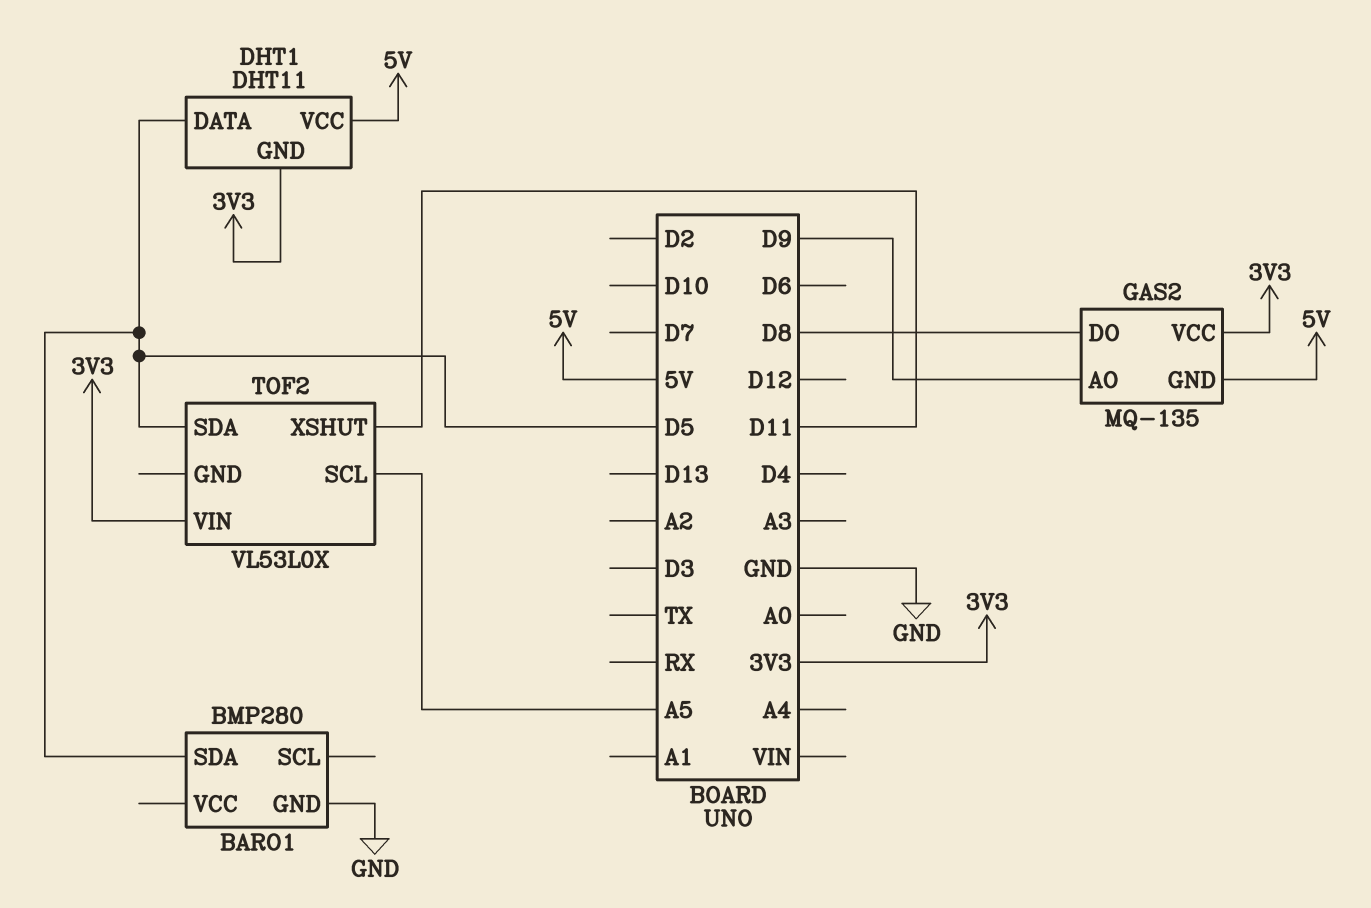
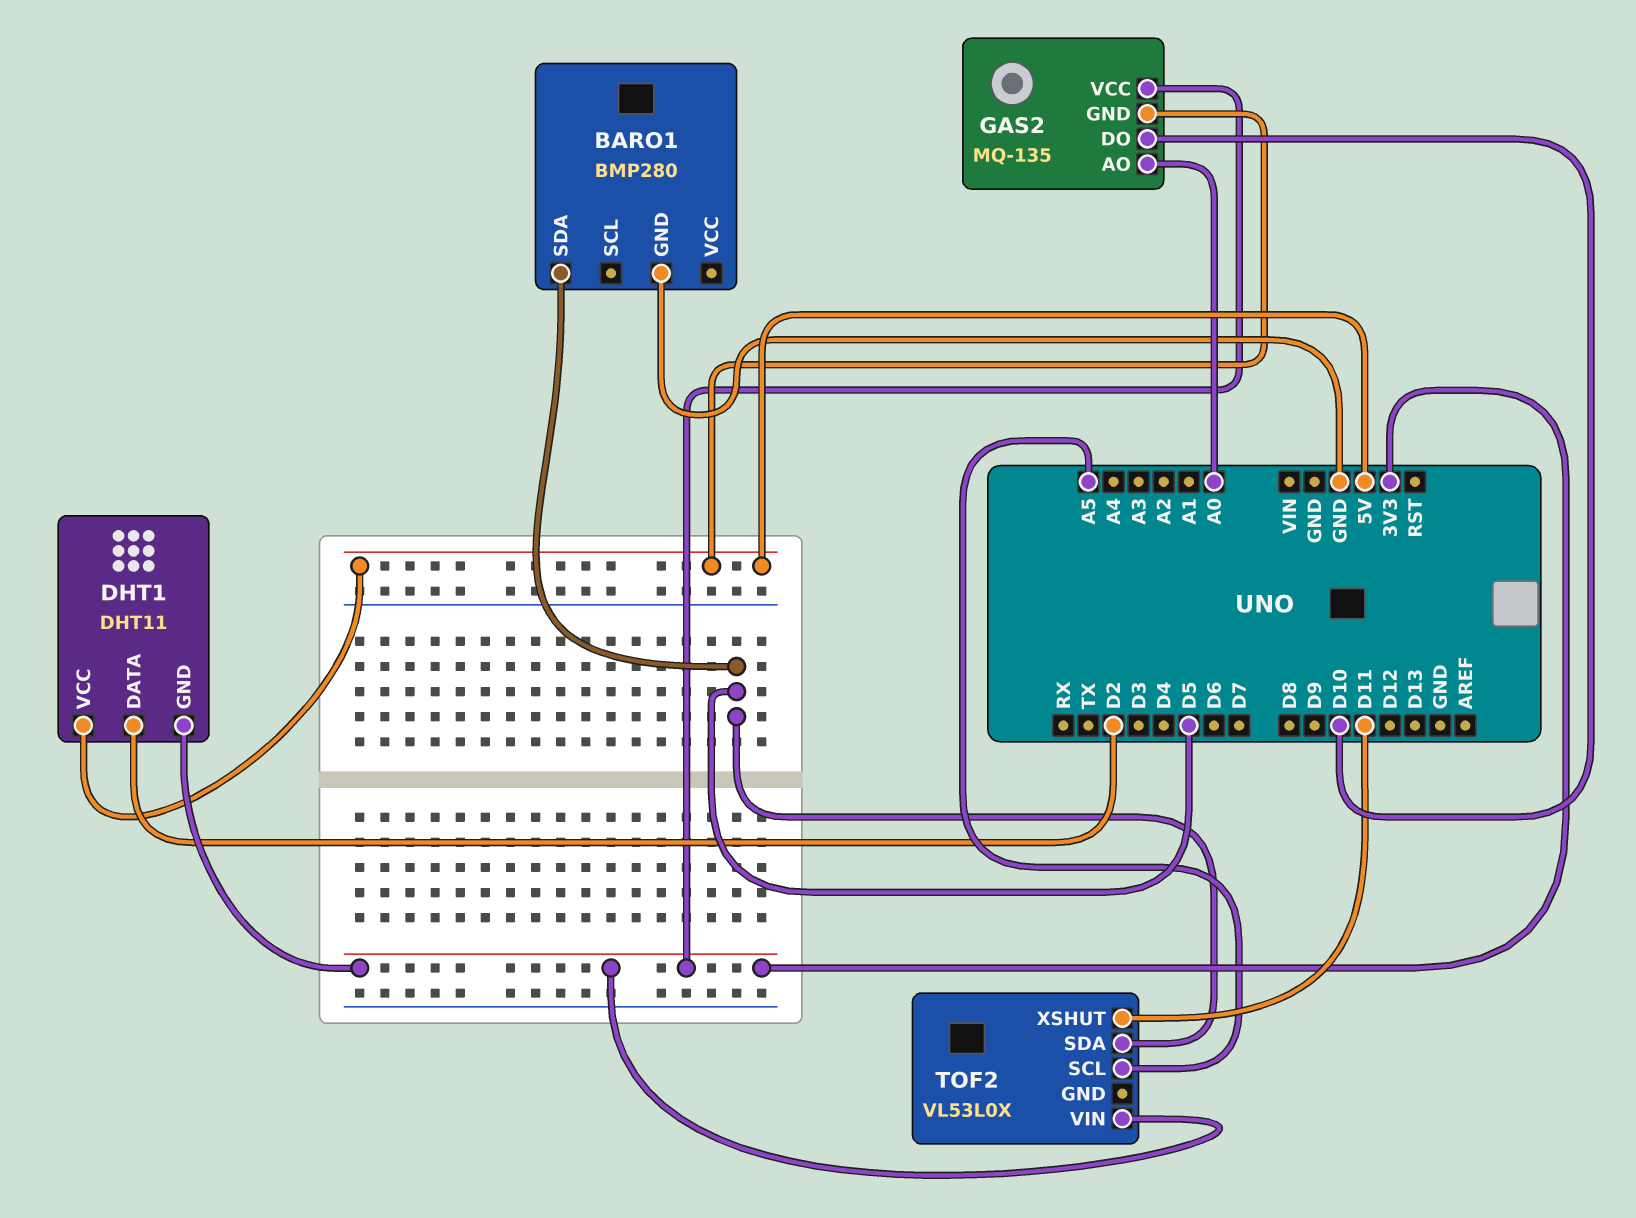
DHT1 pin DATA: D5 -> D2
GAS2 pin AO: D9 -> A0
GAS2 pin DO: D8 -> D10

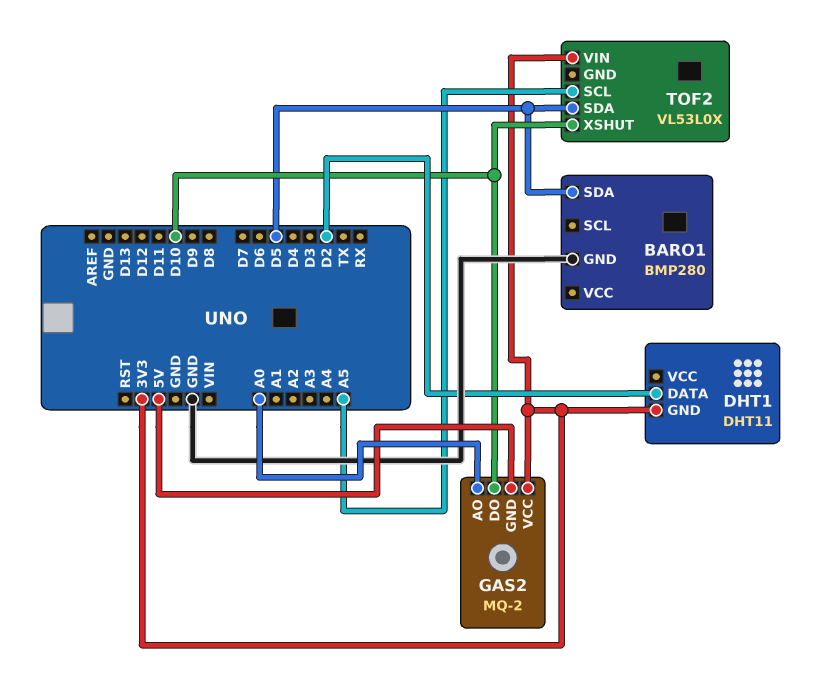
DHT1 pin VCC: 5V -> none
GAS2: MQ-135 -> MQ-2
TOF2 pin XSHUT: D11 -> D10

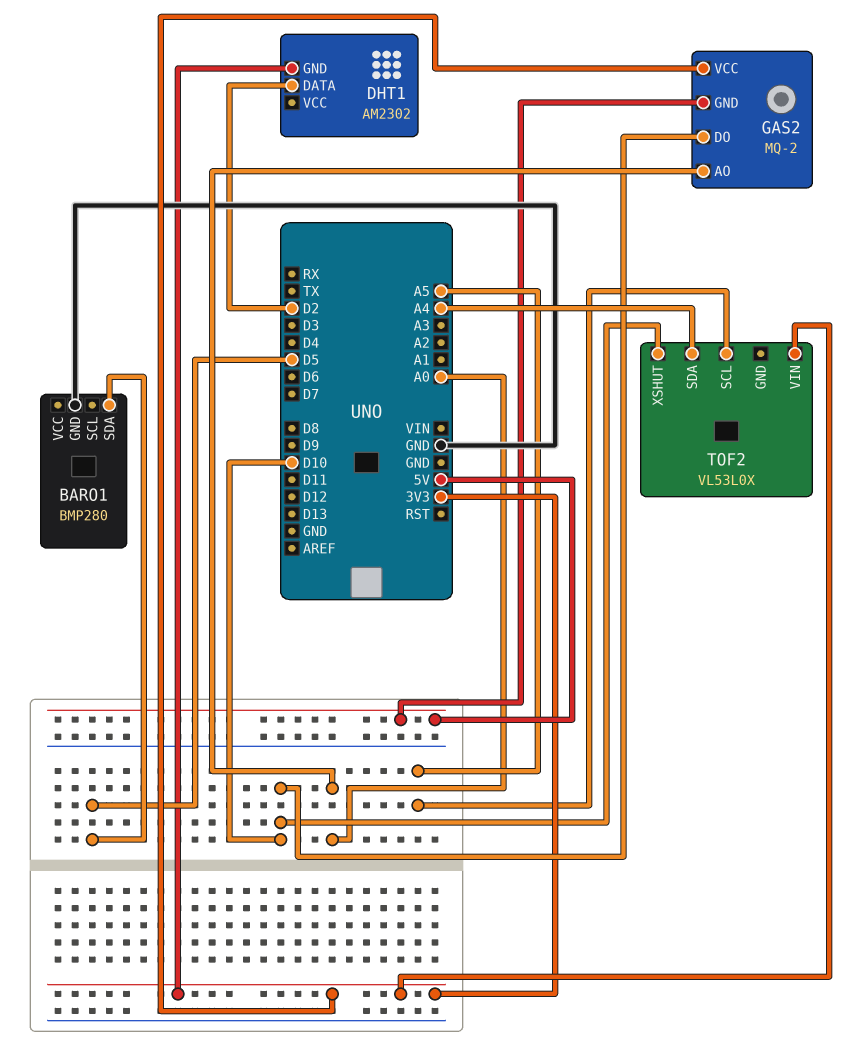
DHT1: DHT11 -> AM2302
TOF2 pin SDA: D5 -> A4

